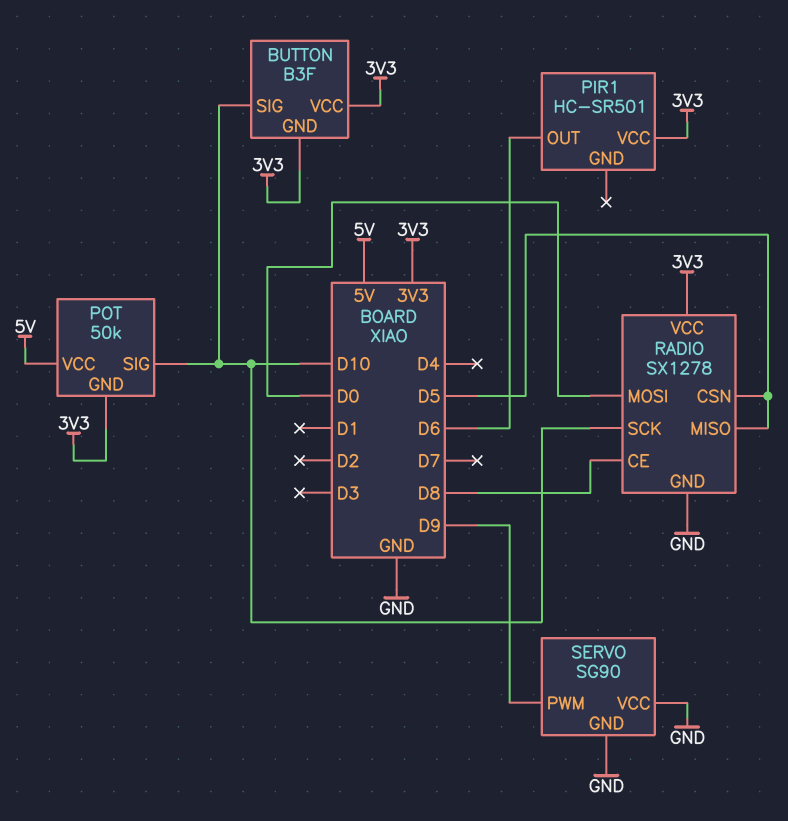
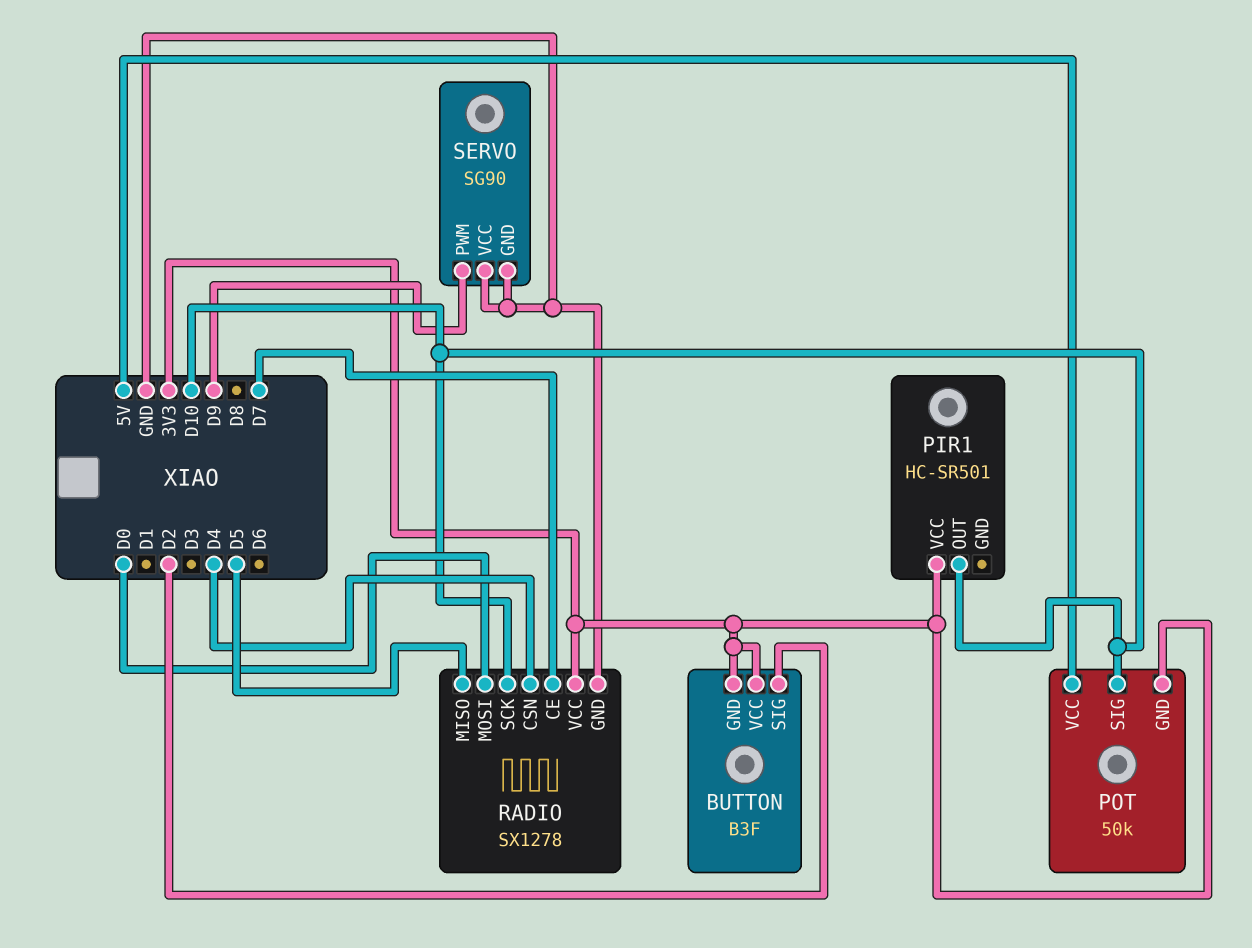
BUTTON pin SIG: D10 -> D2
PIR1 pin OUT: D6 -> D10
RADIO pin CE: D8 -> D7
RADIO pin CSN: D5 -> D4

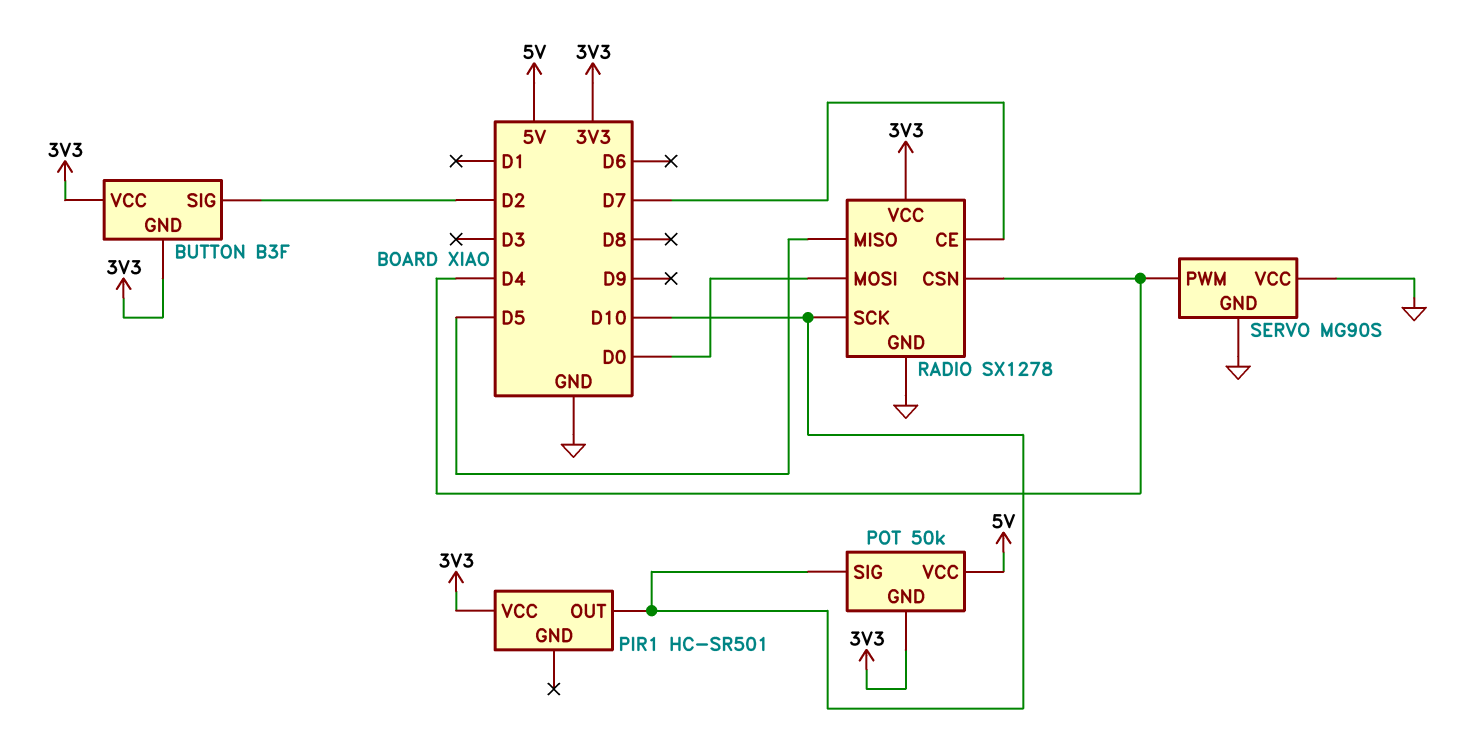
SERVO: SG90 -> MG90S
SERVO pin PWM: D9 -> D4

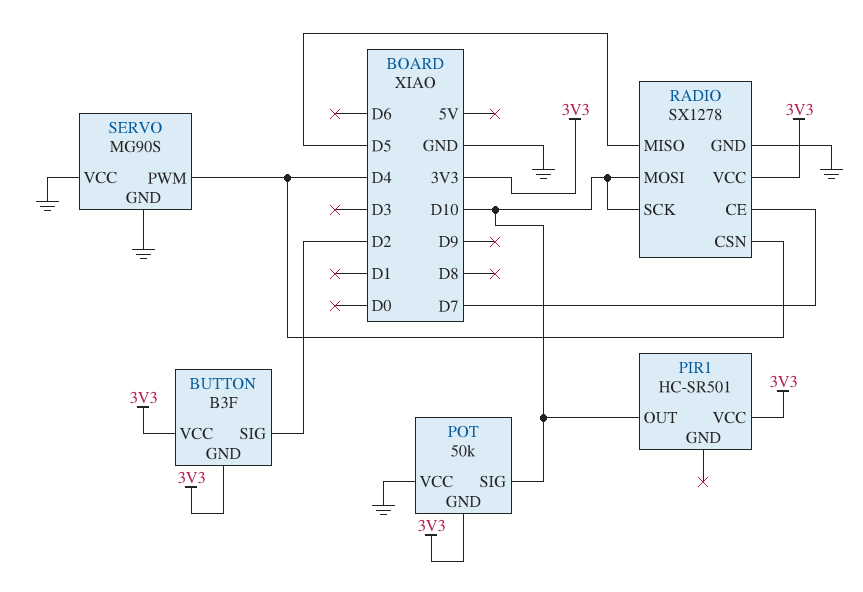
POT pin VCC: 5V -> GND
RADIO pin MOSI: D0 -> D10

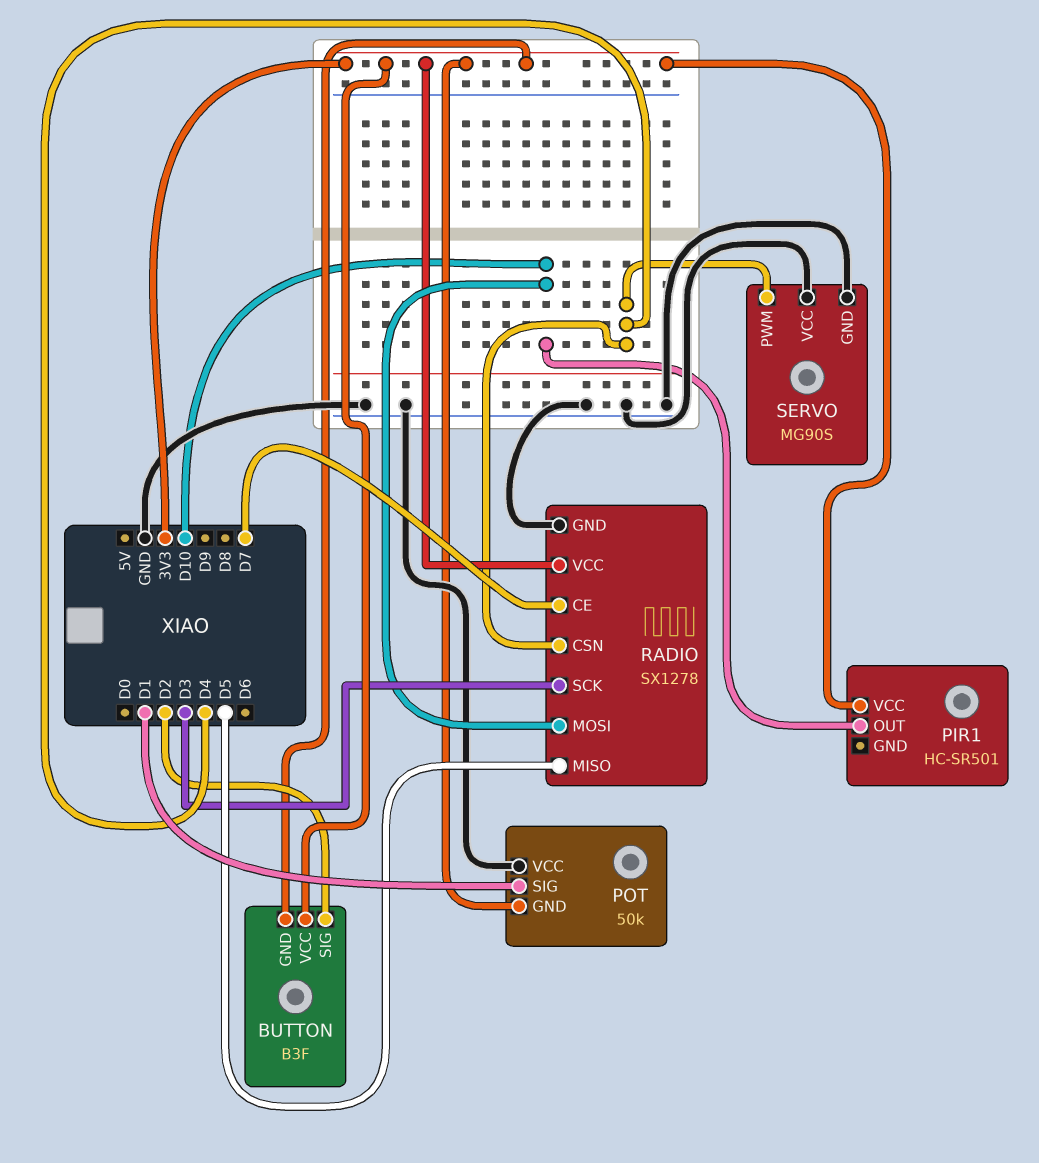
POT pin SIG: D10 -> D1
RADIO pin SCK: D10 -> D3

